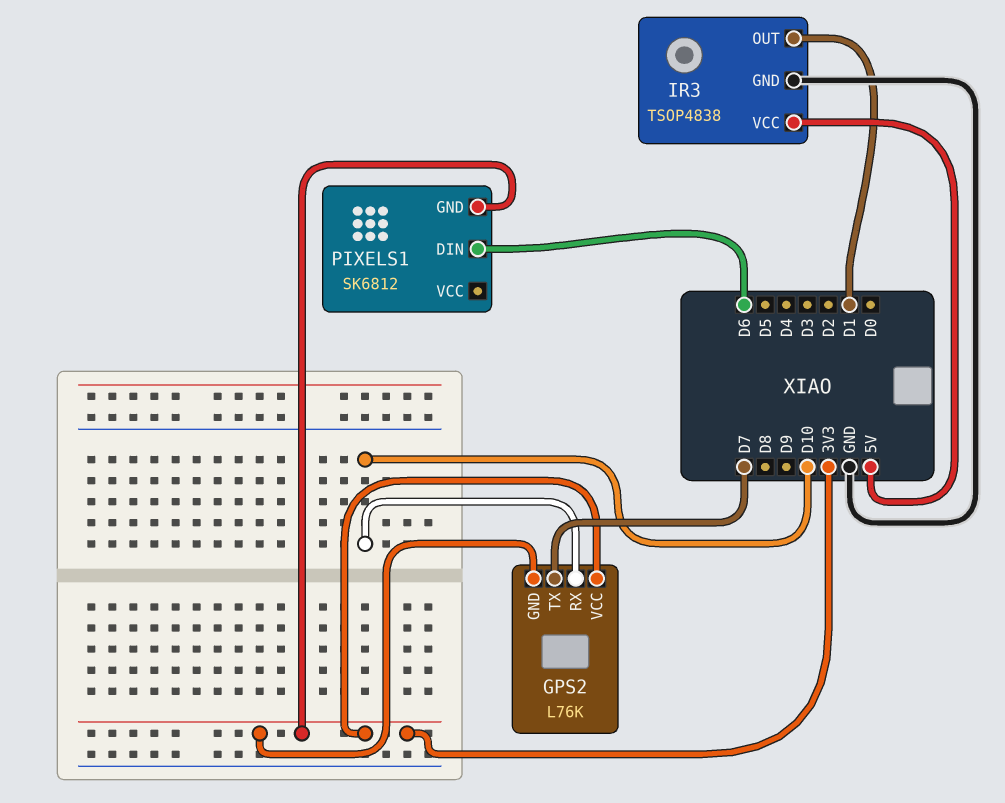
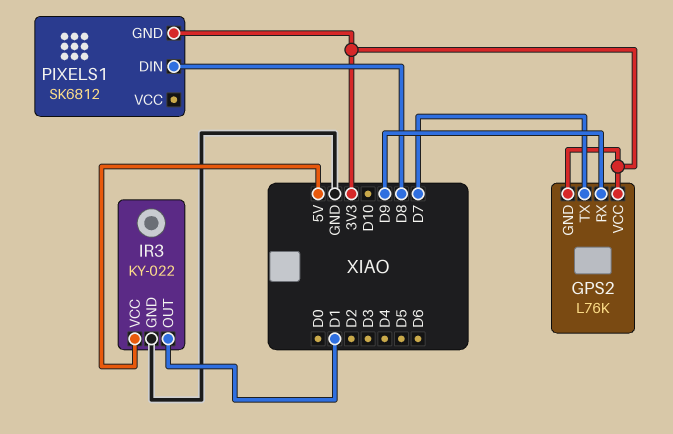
GPS2 pin RX: D10 -> D9
IR3: TSOP4838 -> KY-022
PIXELS1 pin DIN: D6 -> D8

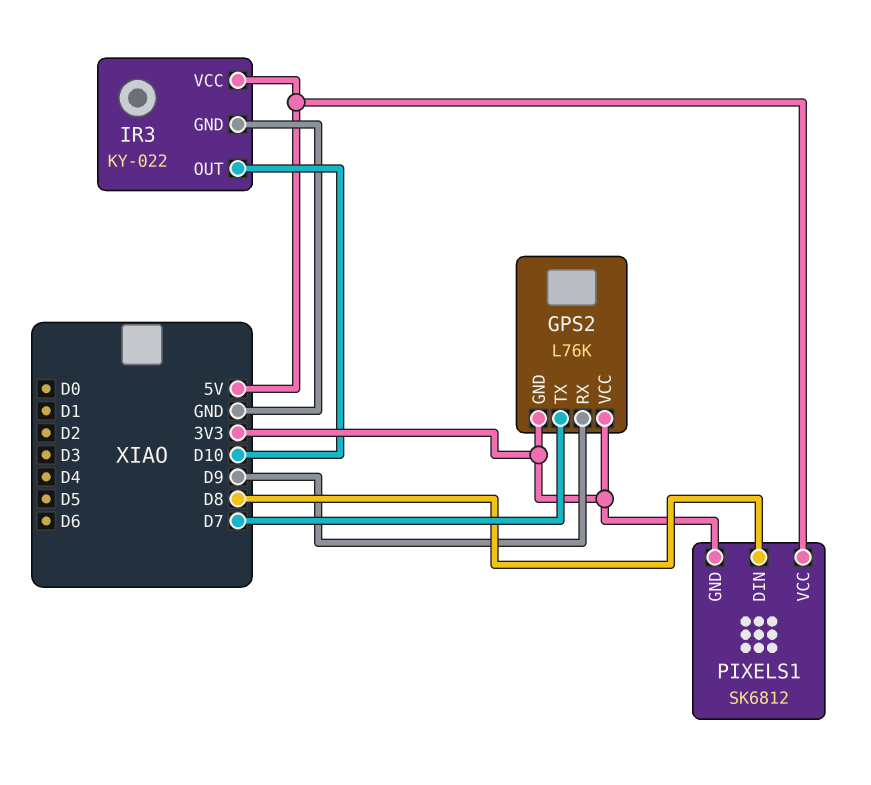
IR3 pin OUT: D1 -> D10
PIXELS1 pin VCC: none -> 5V

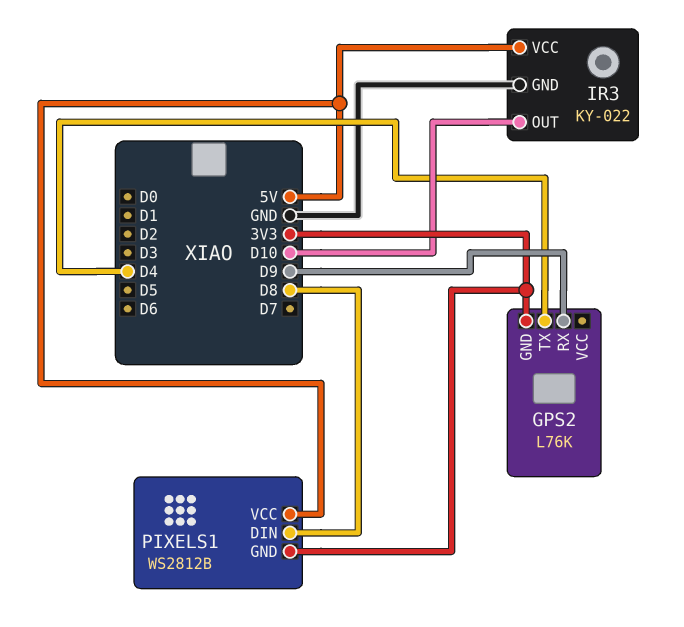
GPS2 pin TX: D7 -> D4
GPS2 pin VCC: 3V3 -> none
PIXELS1: SK6812 -> WS2812B

